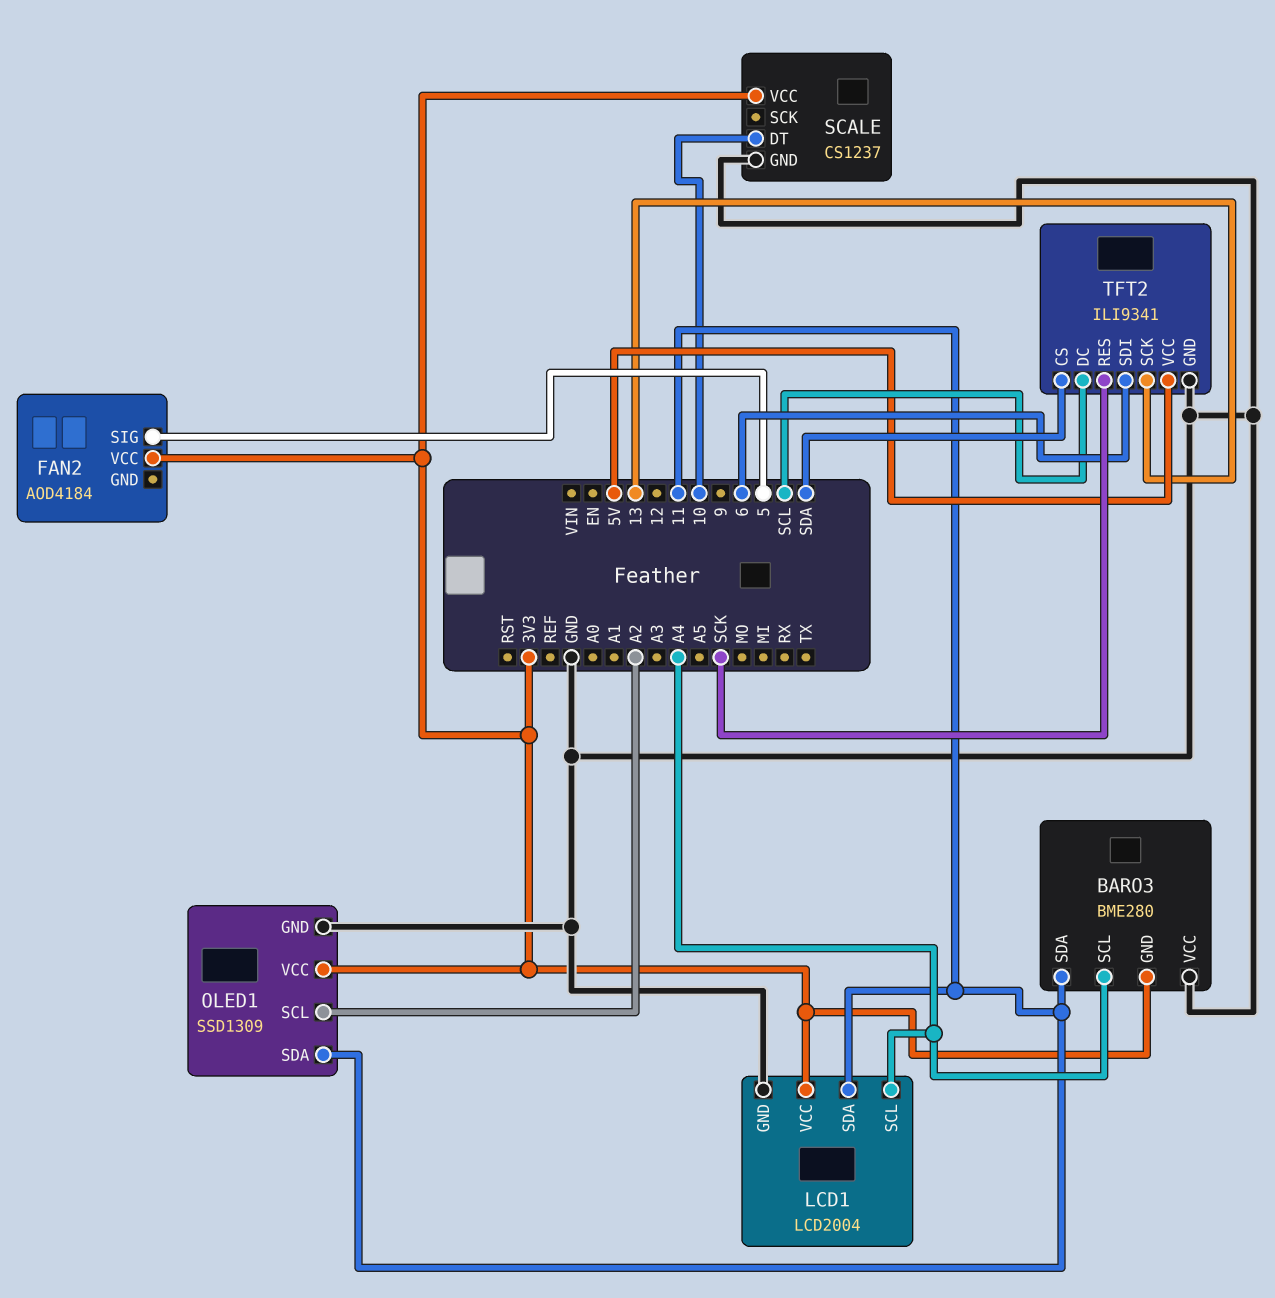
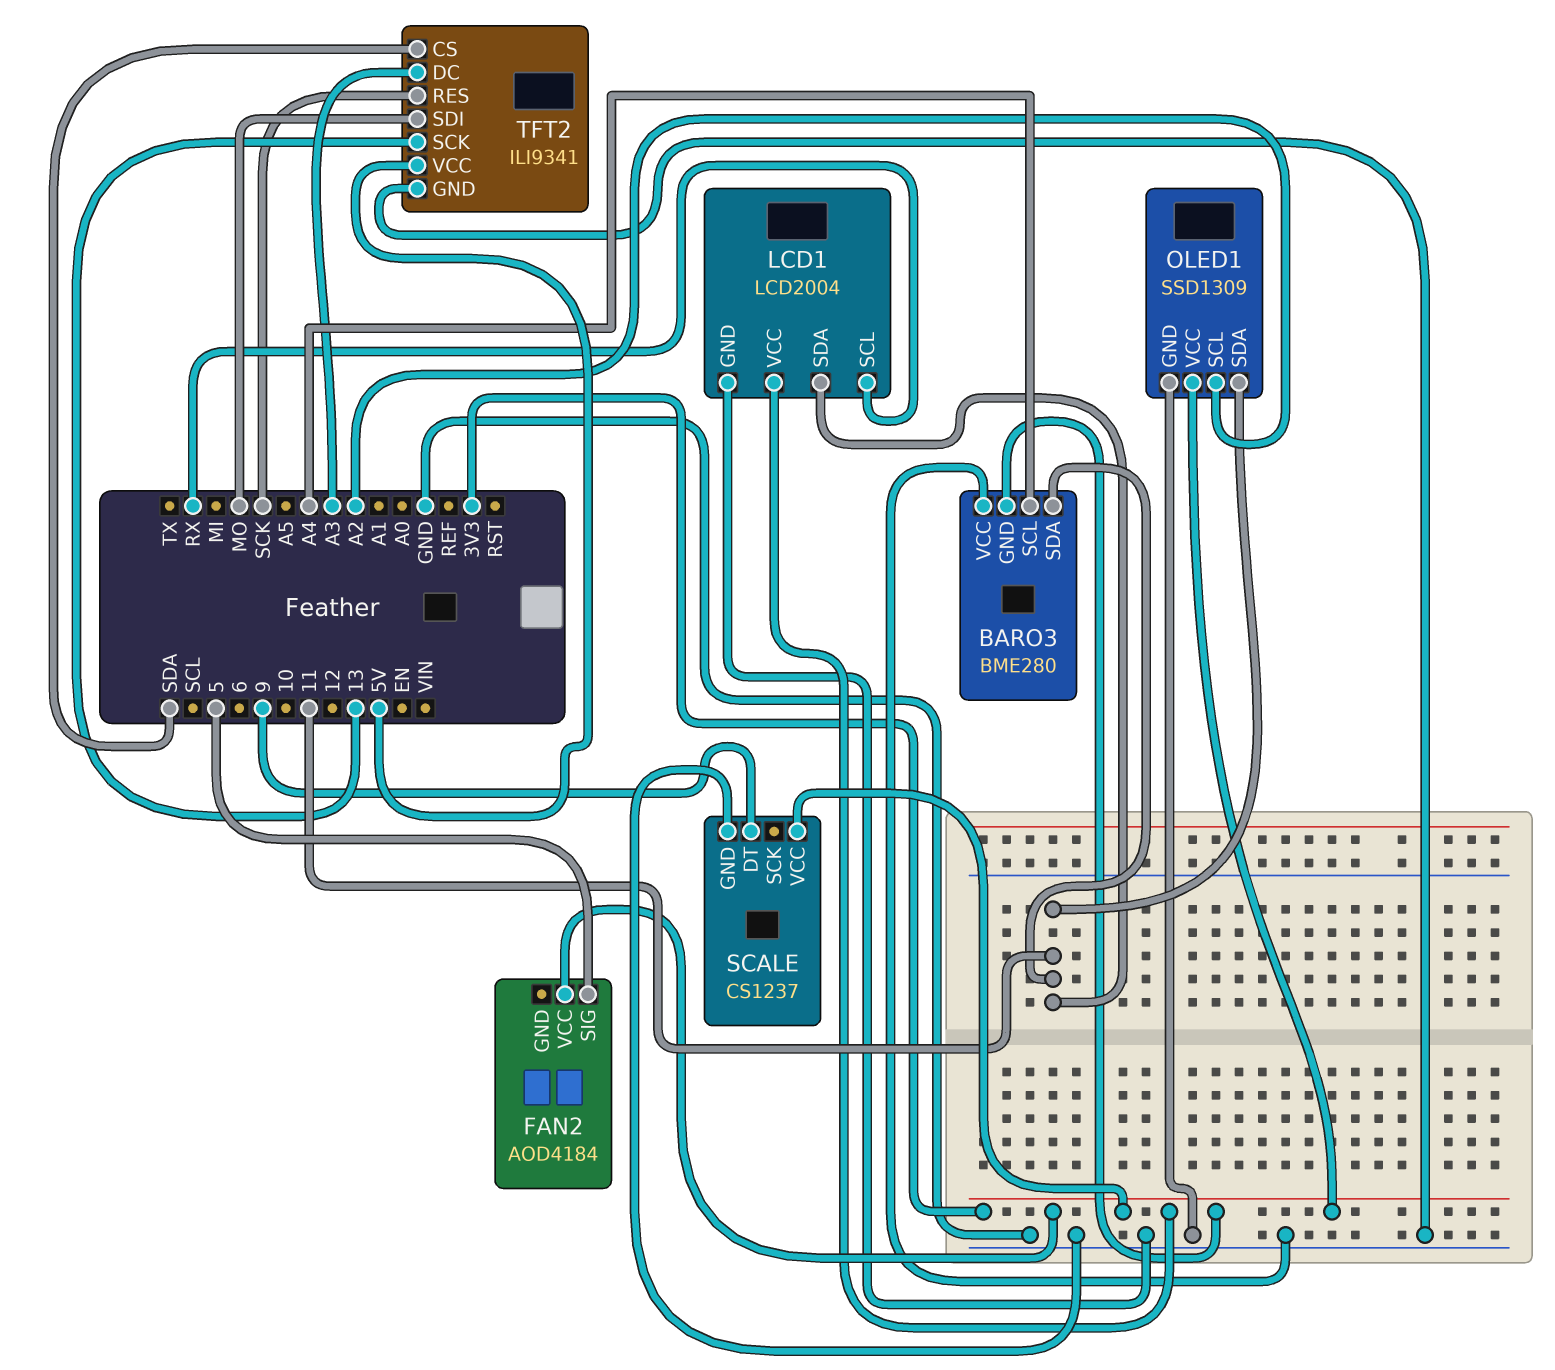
LCD1 pin SCL: A4 -> RX
SCALE pin DT: 10 -> 9
TFT2 pin DC: SCL -> A3
TFT2 pin SDI: 6 -> MO

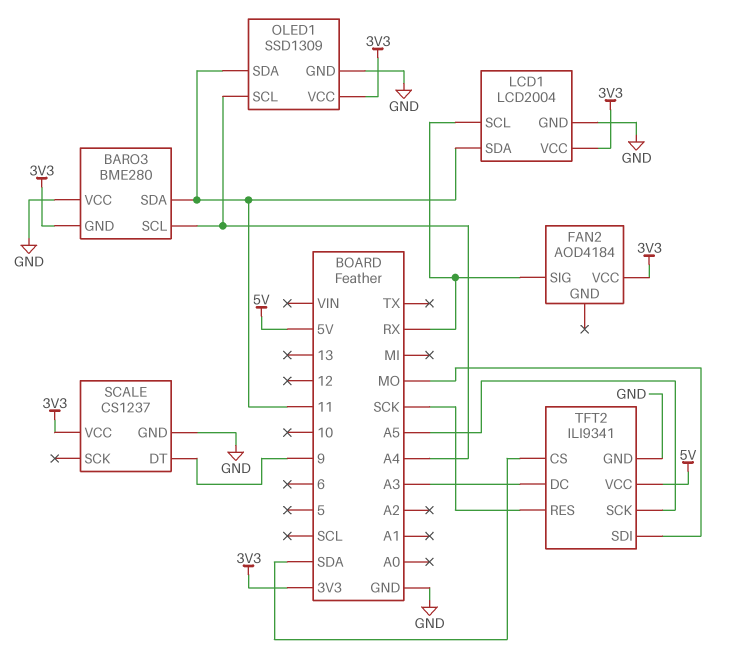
FAN2 pin SIG: 5 -> RX
OLED1 pin SCL: A2 -> A4
TFT2 pin SCK: 13 -> A5

